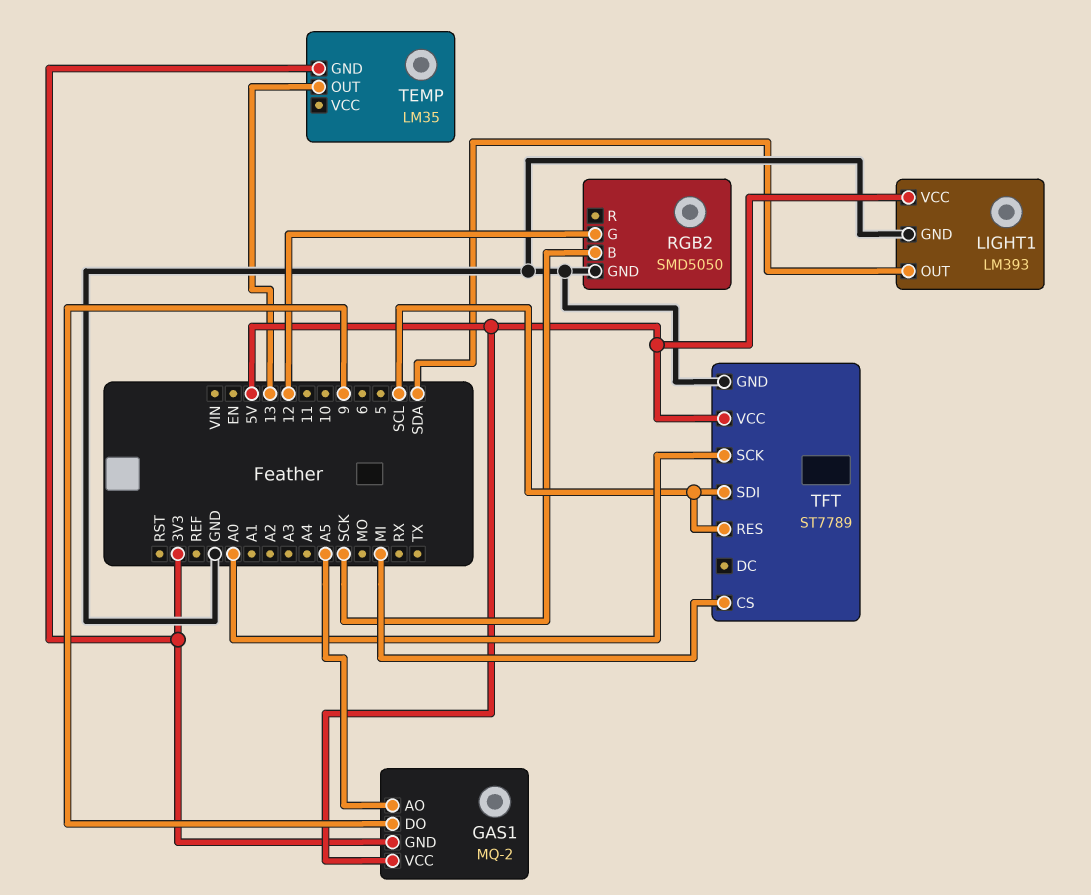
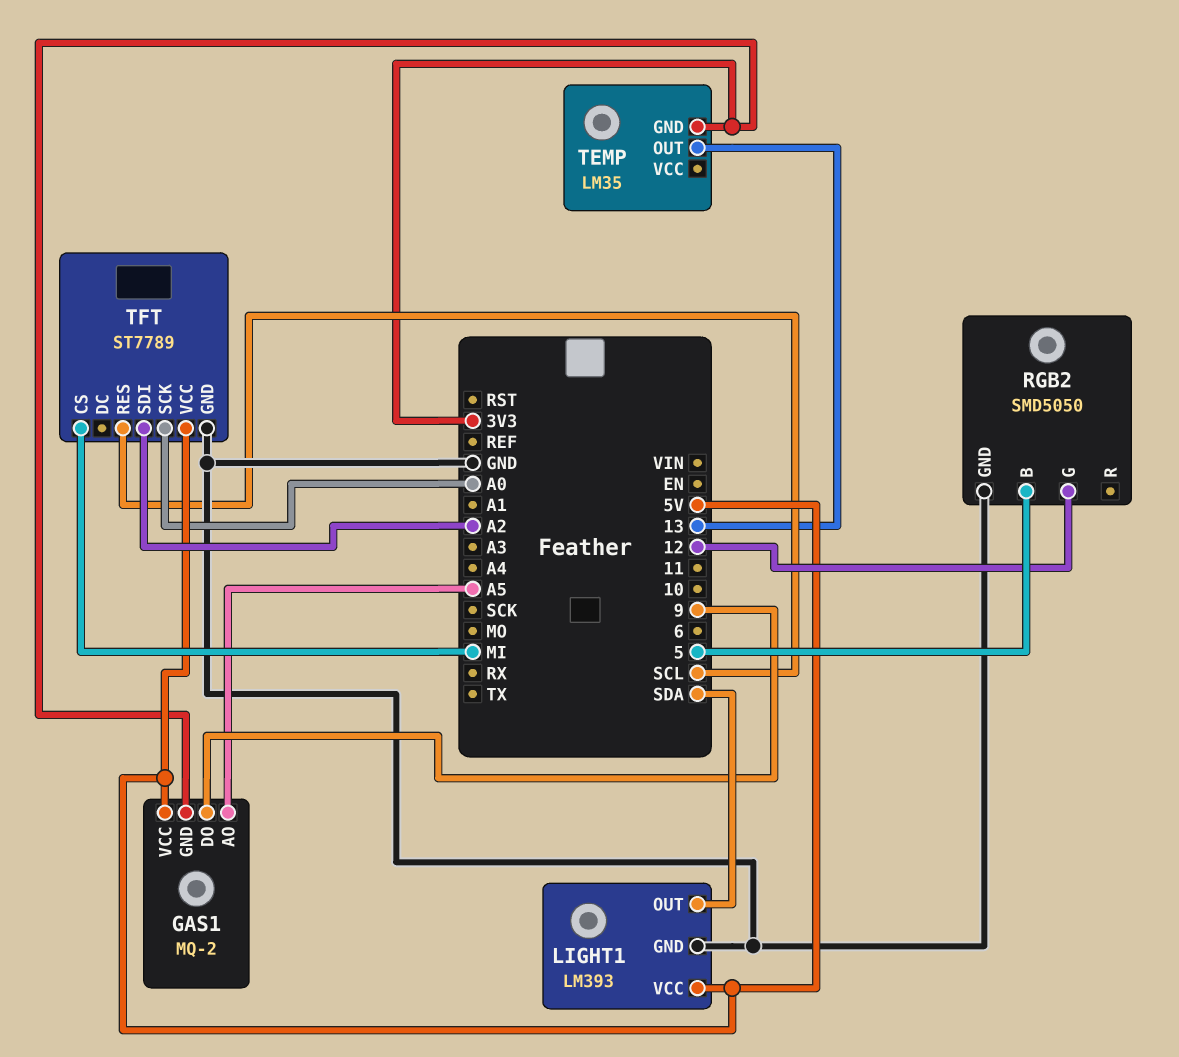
RGB2 pin B: SCK -> 5
TFT pin SDI: SCL -> A2

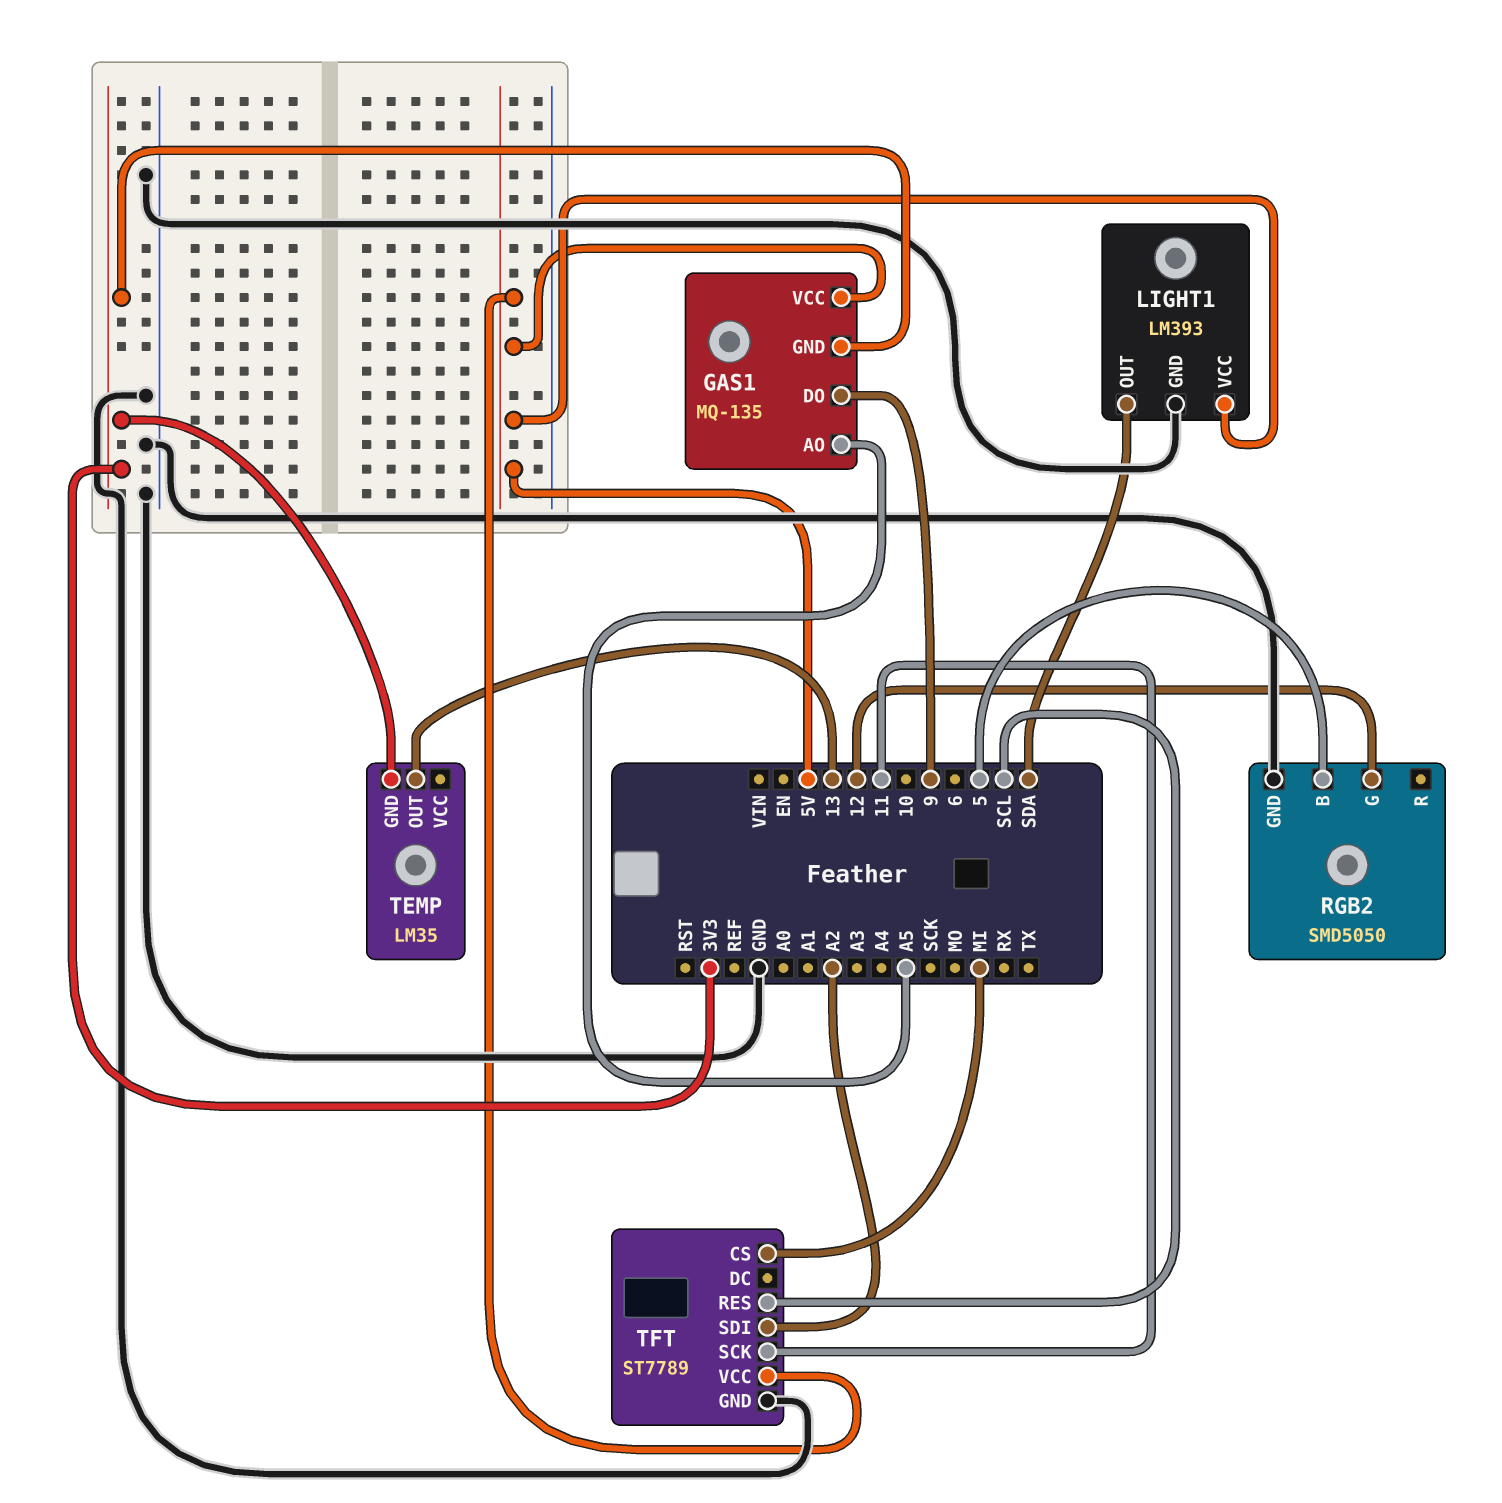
GAS1: MQ-2 -> MQ-135
TFT pin SCK: A0 -> 11

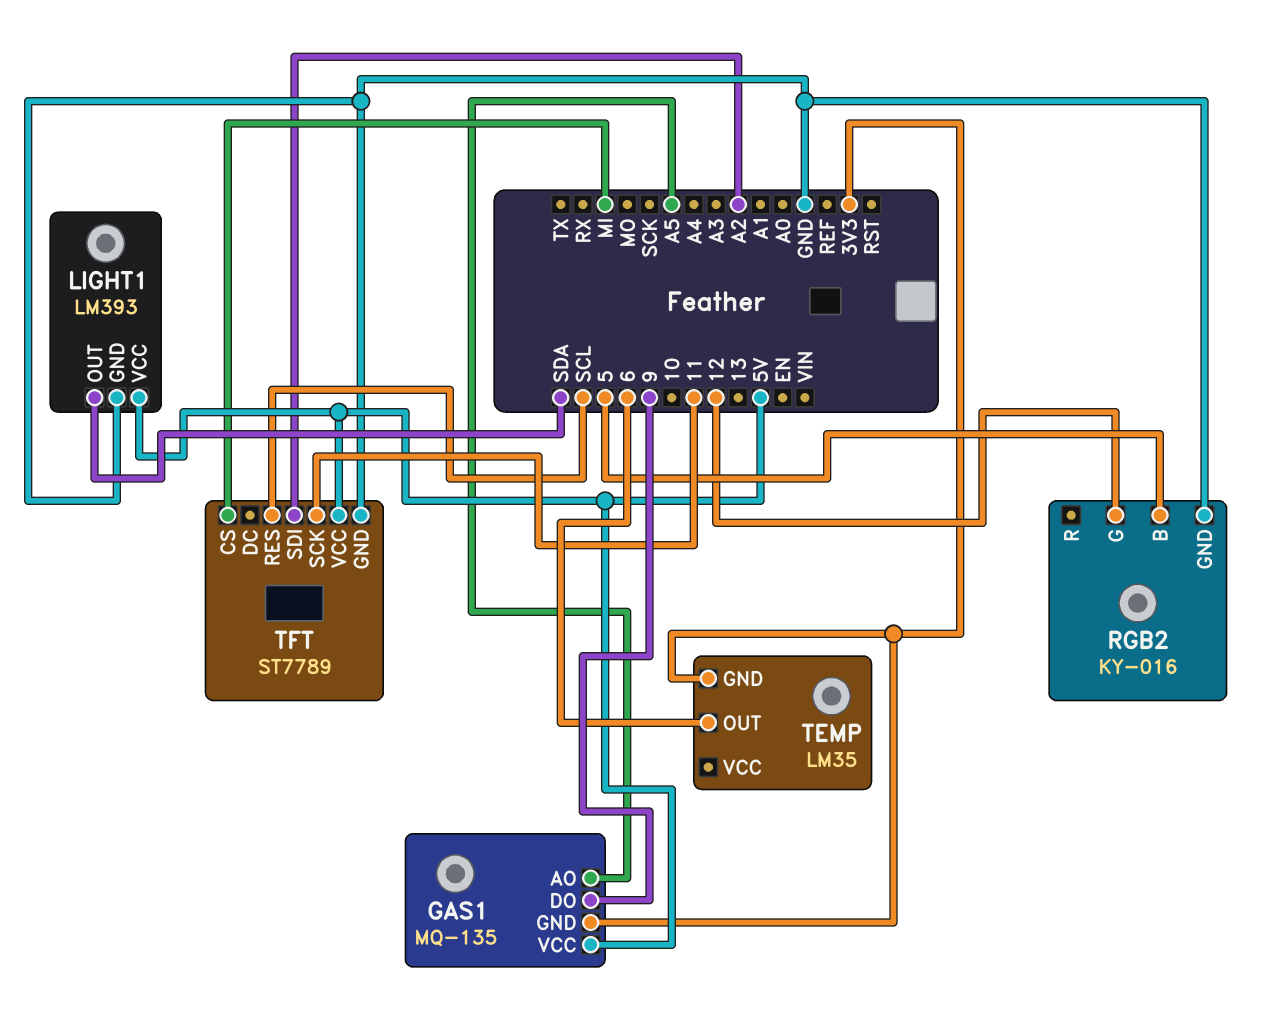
RGB2: SMD5050 -> KY-016
TEMP pin OUT: 13 -> 6

